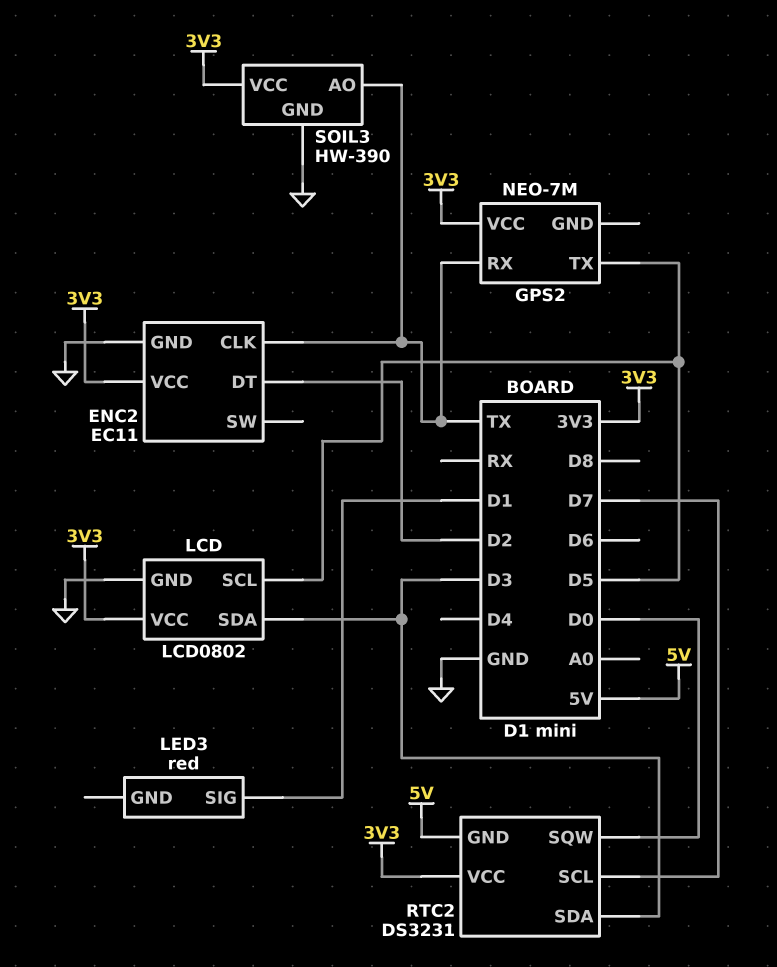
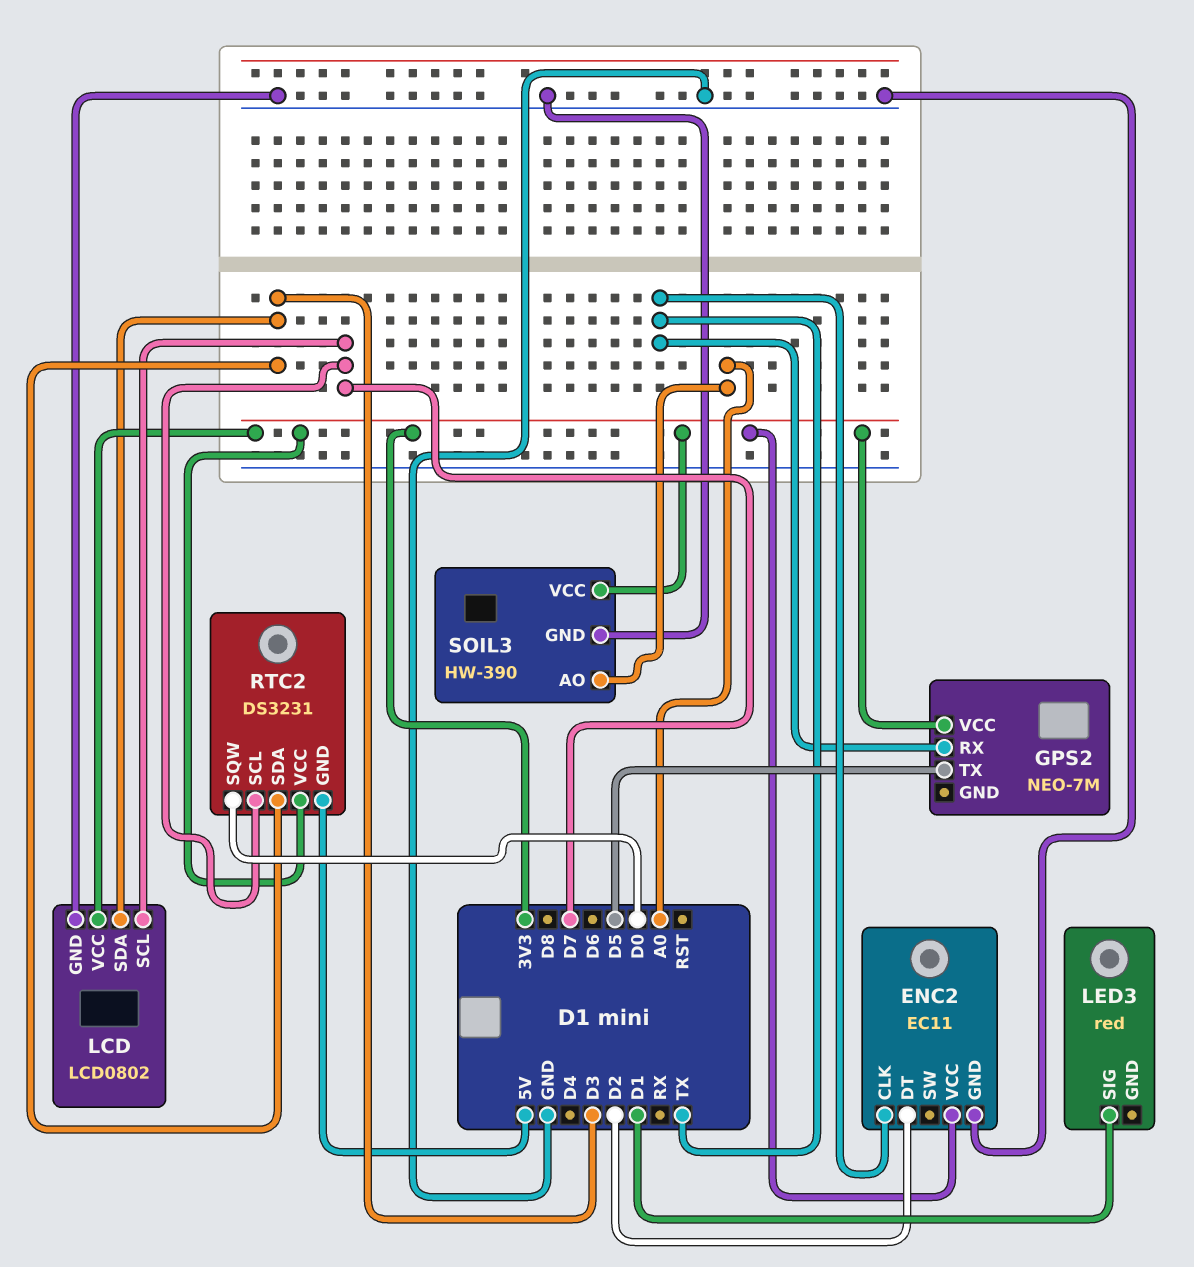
LCD pin SCL: D5 -> D7
SOIL3 pin AO: TX -> A0

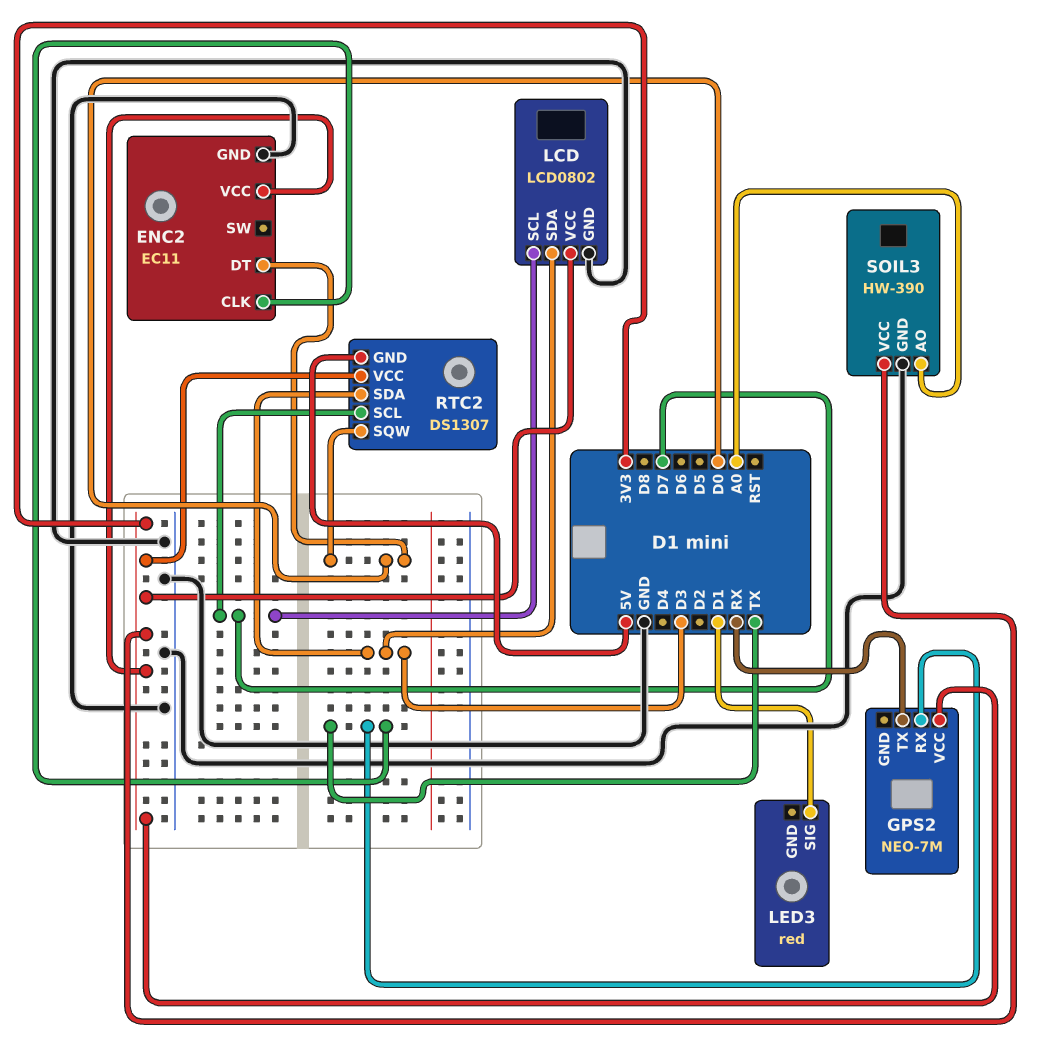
ENC2 pin DT: D2 -> D0
GPS2 pin TX: D5 -> RX
RTC2: DS3231 -> DS1307

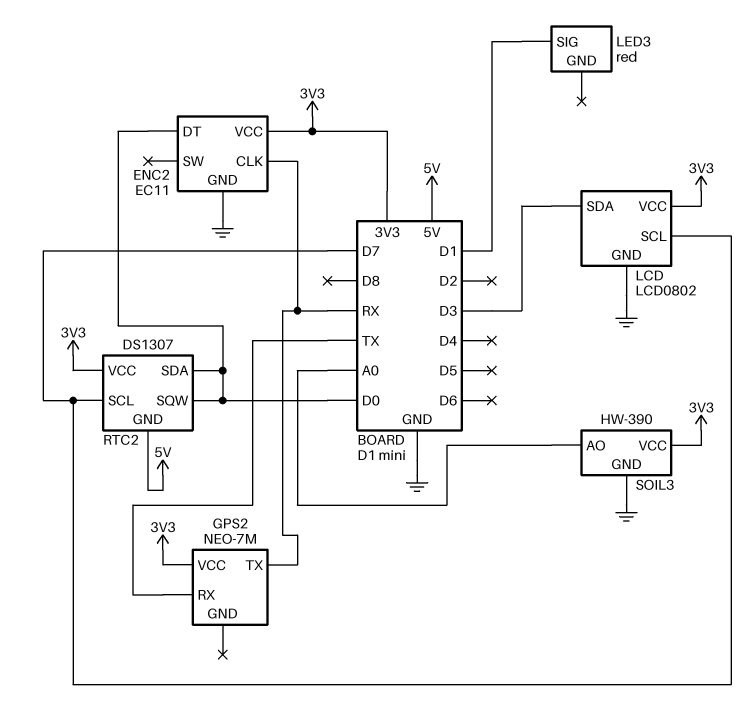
ENC2 pin CLK: TX -> RX
RTC2 pin SDA: D3 -> D0

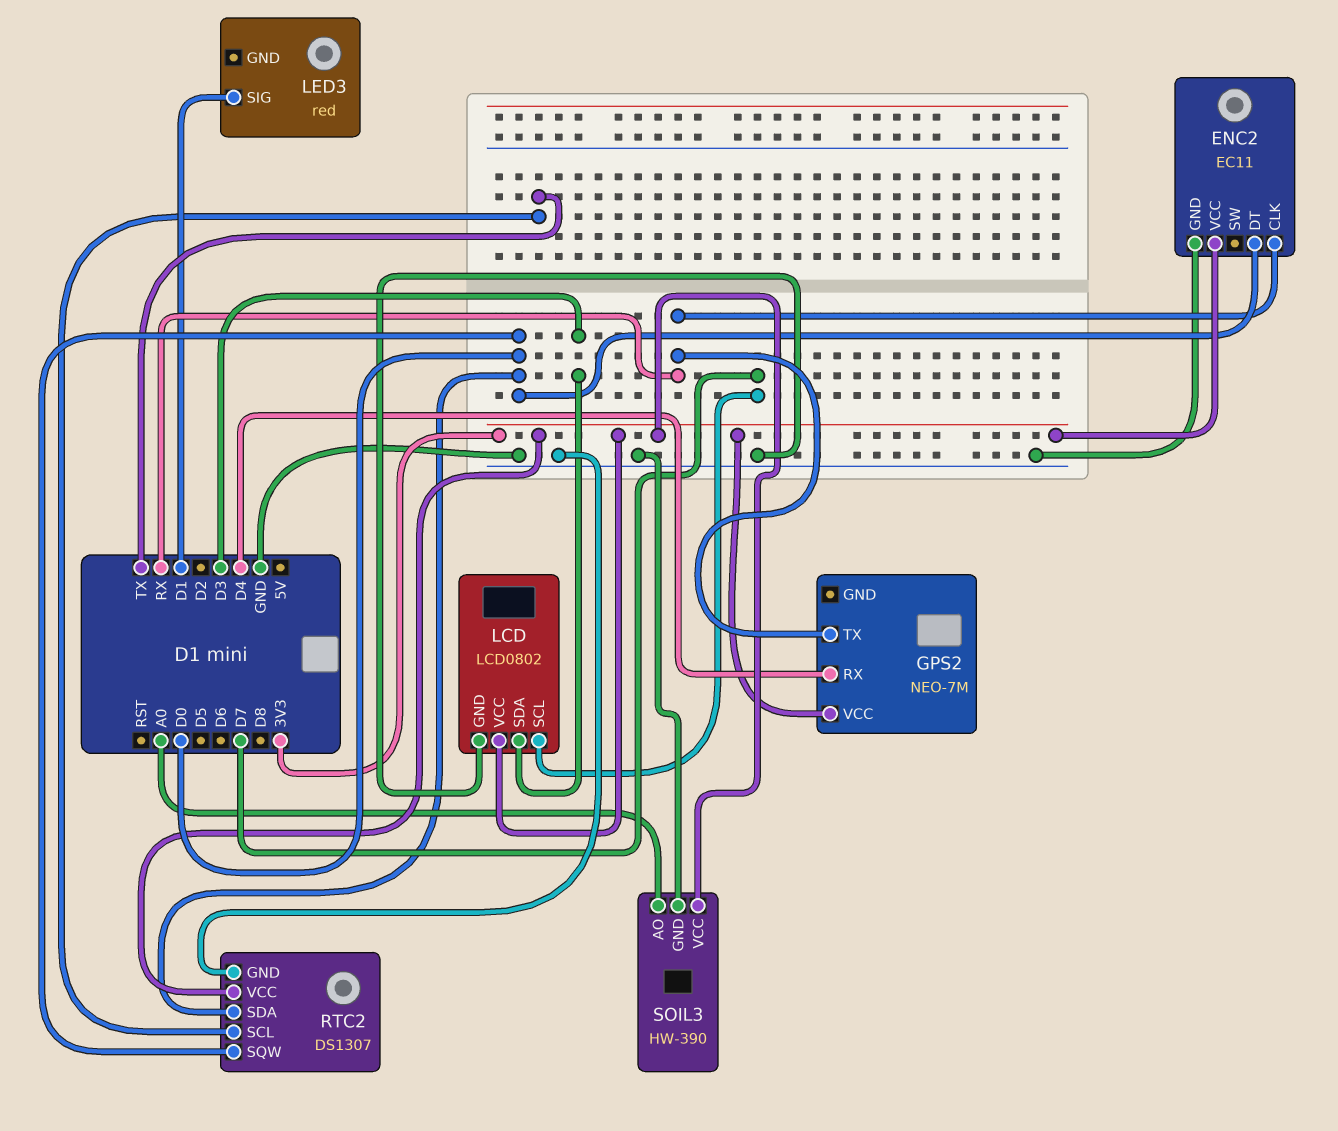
GPS2 pin RX: TX -> D4
RTC2 pin GND: 5V -> GND
RTC2 pin SCL: D7 -> TX

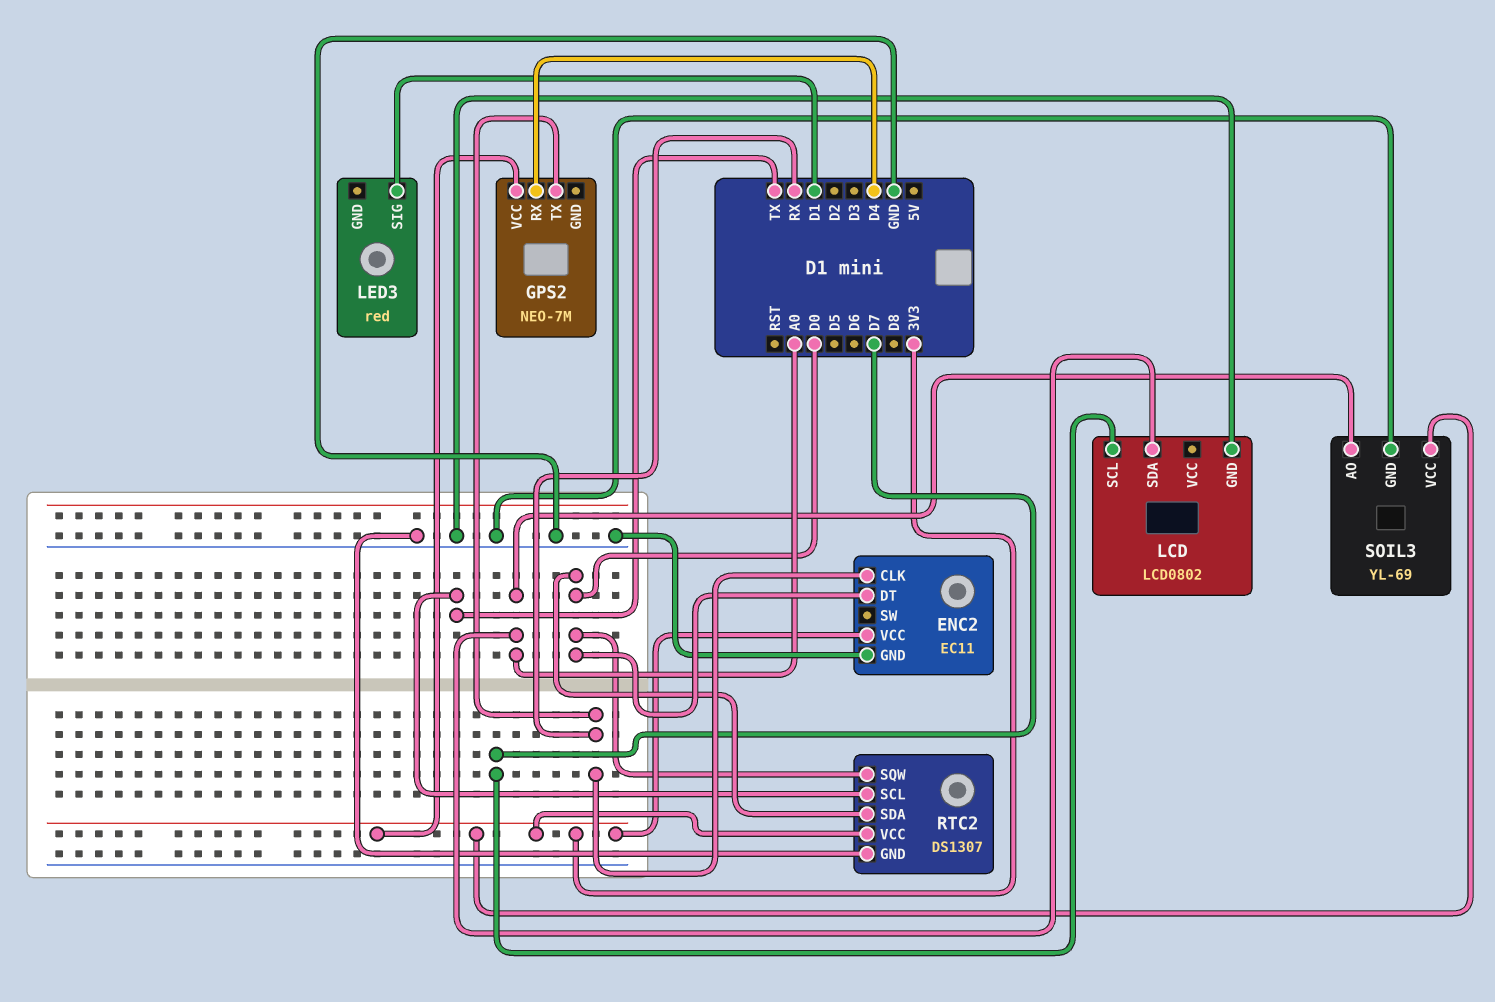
LCD pin SDA: D3 -> A0
LCD pin VCC: 3V3 -> none
SOIL3: HW-390 -> YL-69

